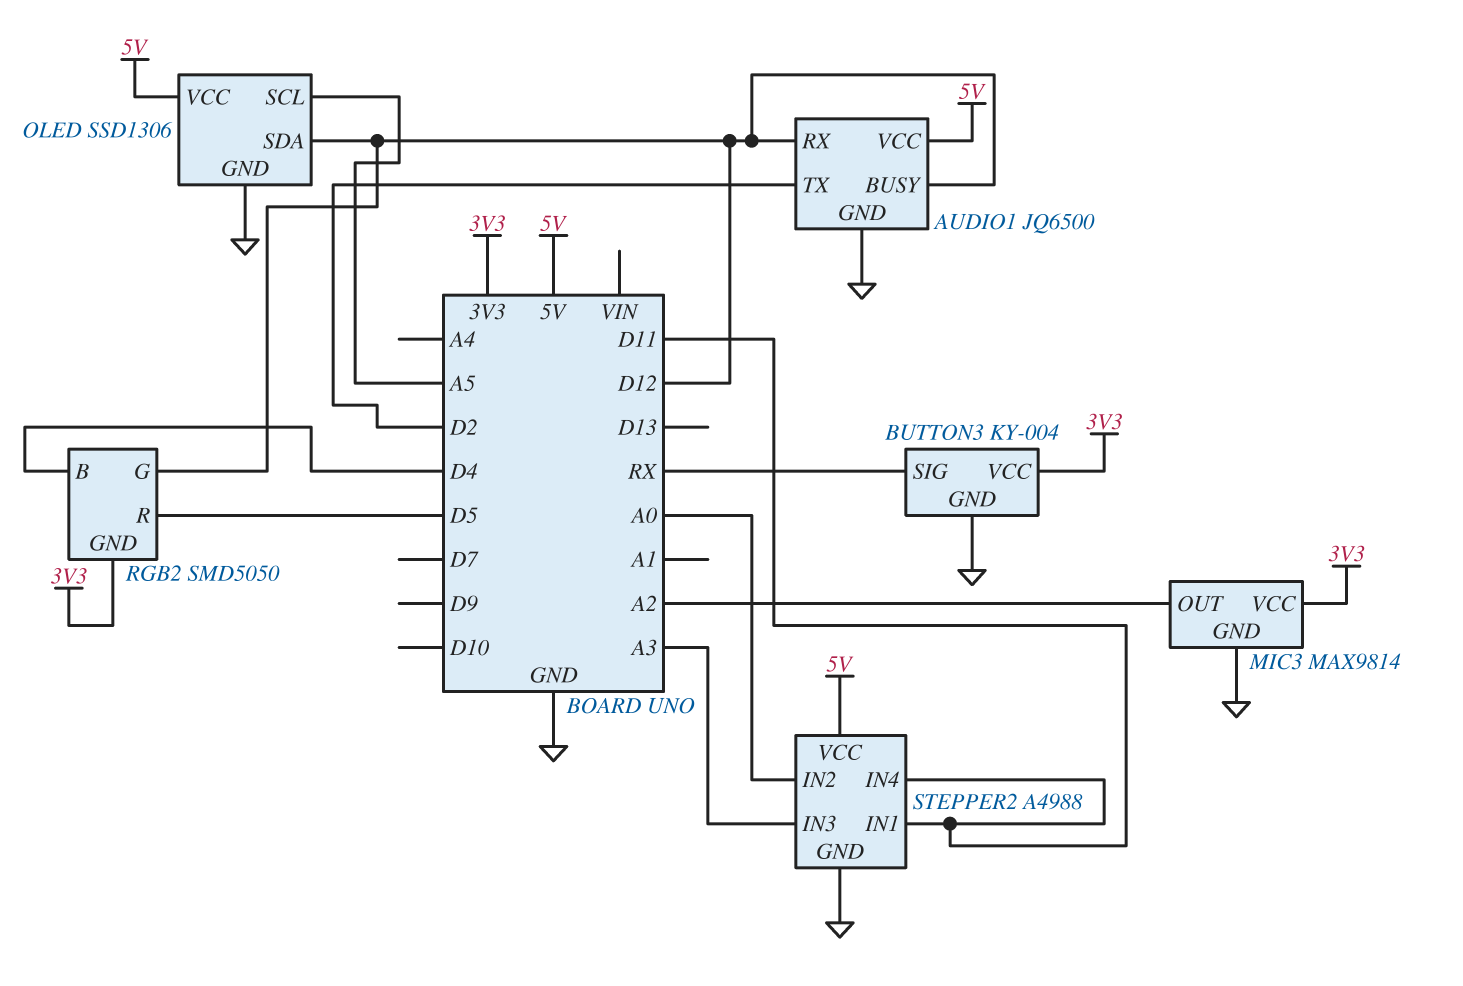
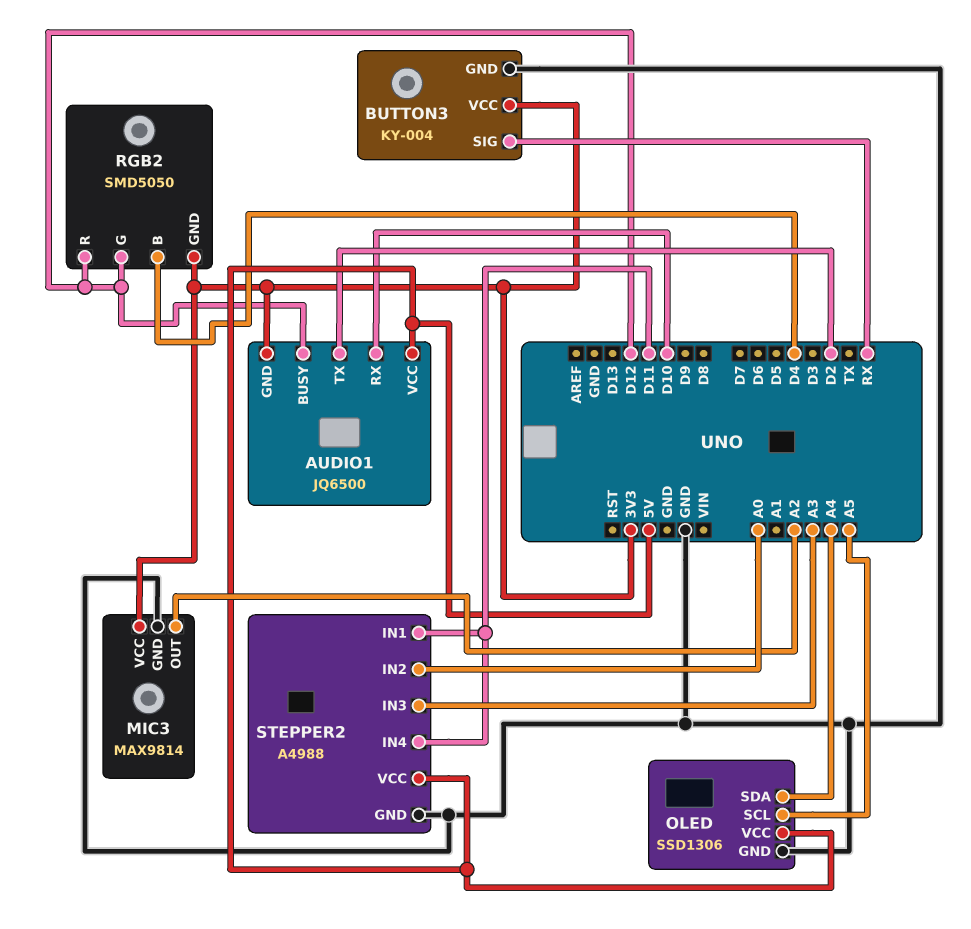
AUDIO1 pin GND: GND -> 3V3
AUDIO1 pin RX: D12 -> D10
OLED pin SDA: D12 -> A4
RGB2 pin R: D5 -> D12

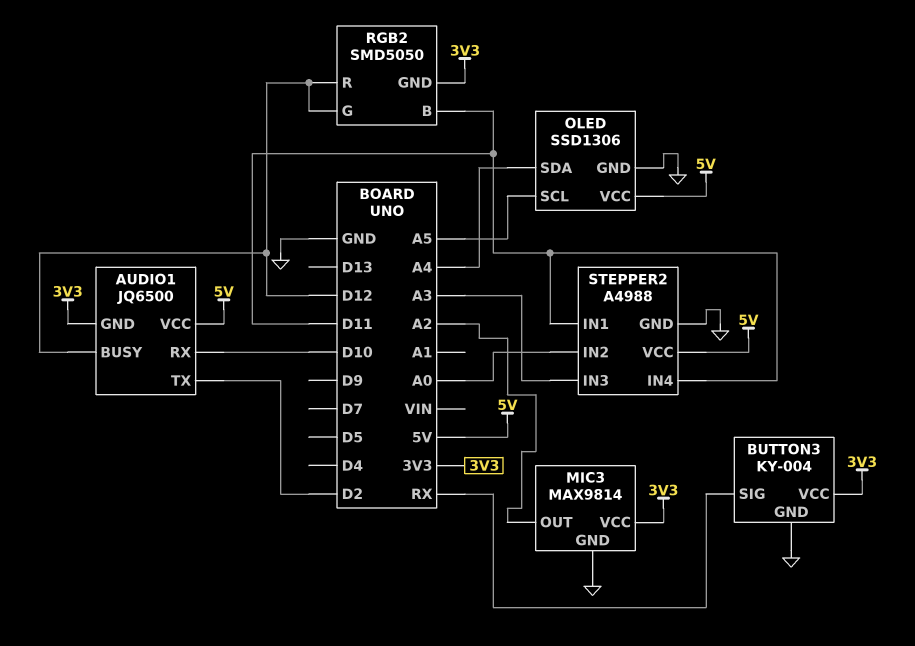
RGB2 pin B: D4 -> D11

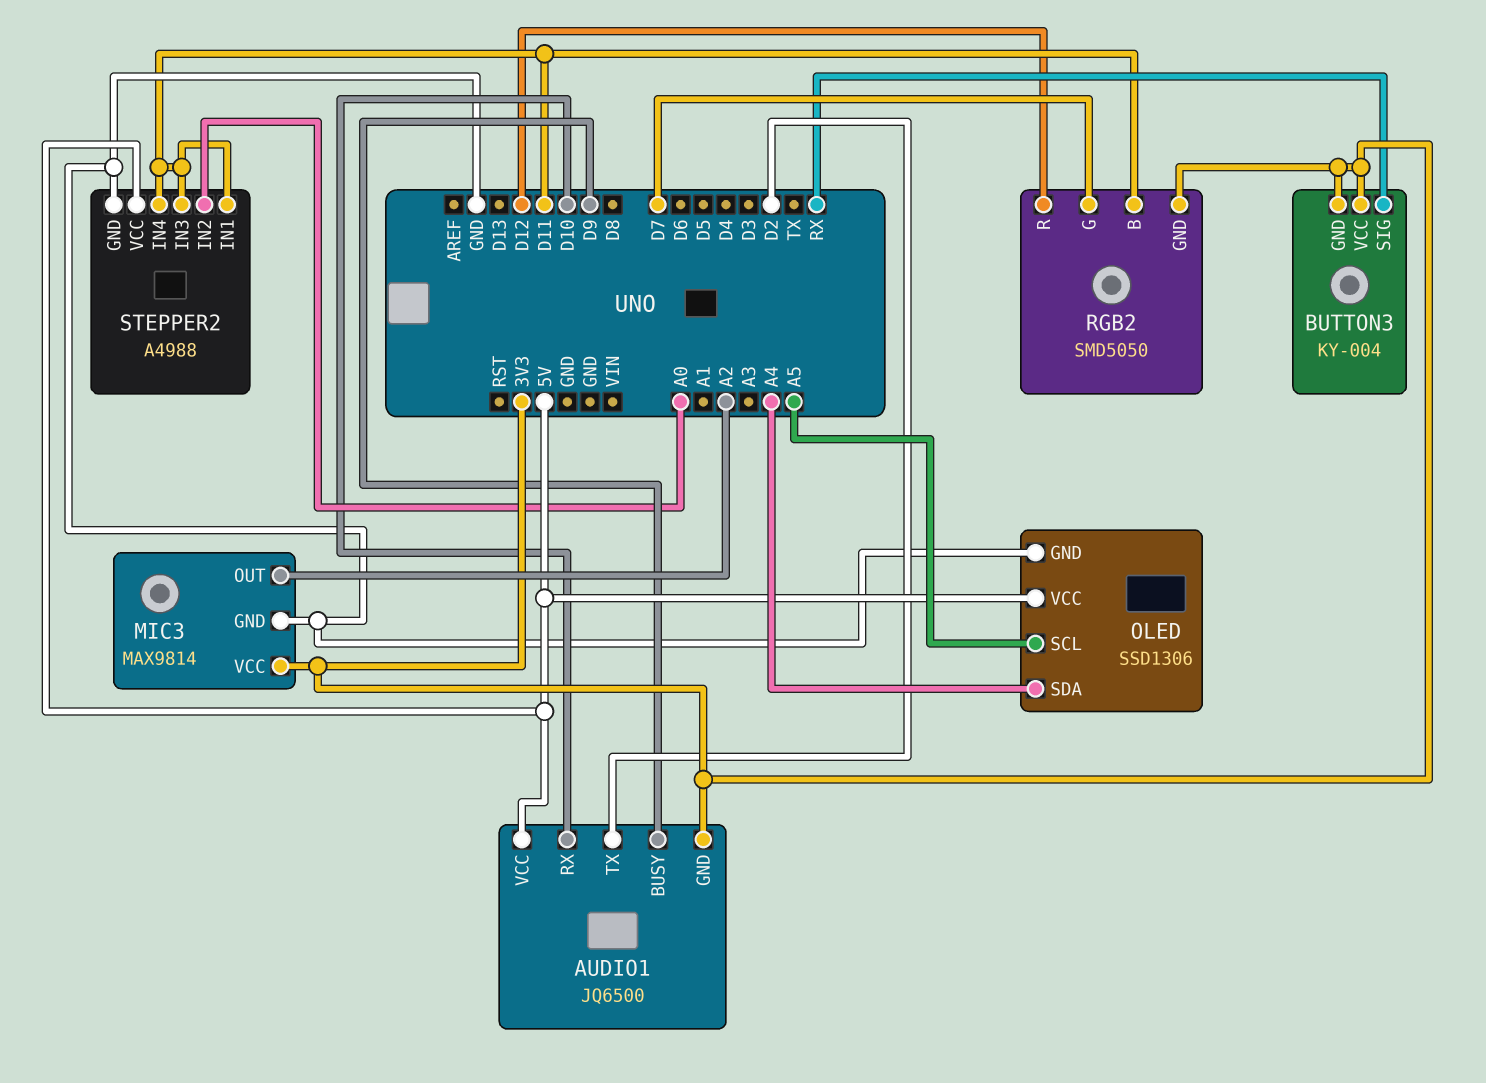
AUDIO1 pin BUSY: D12 -> D9
BUTTON3 pin GND: GND -> 3V3
RGB2 pin G: D12 -> D7
STEPPER2 pin IN3: A3 -> D11

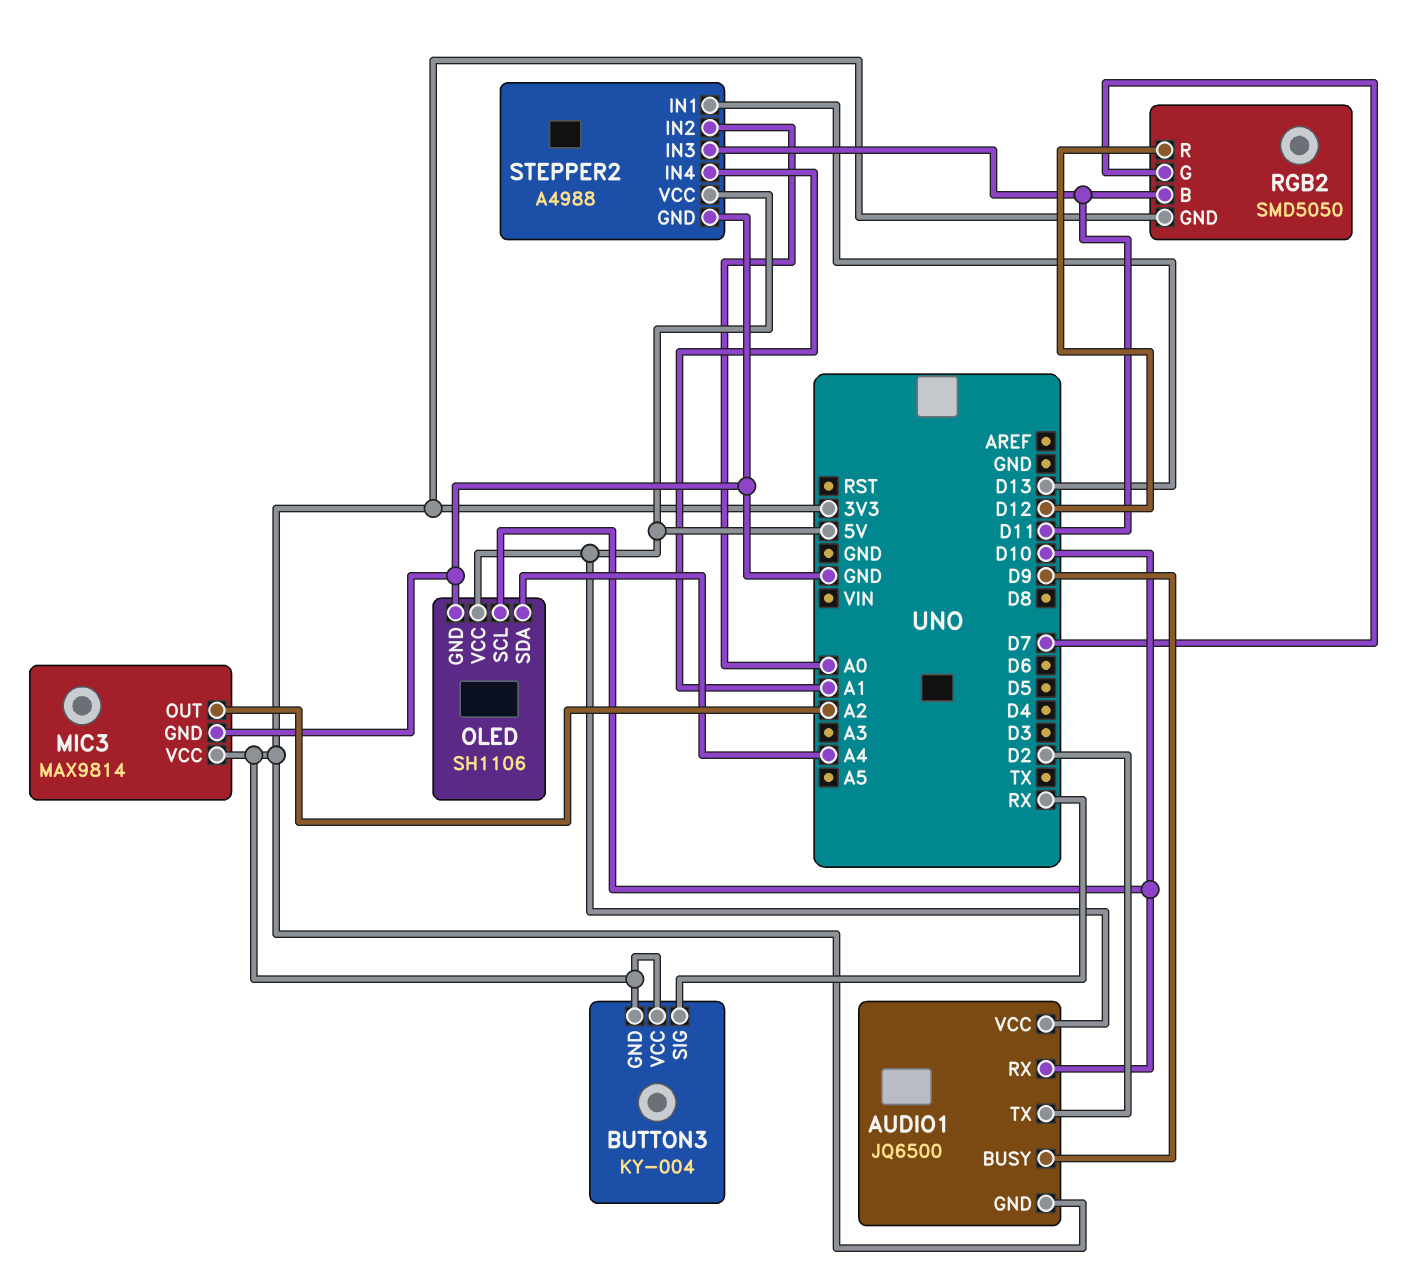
OLED: SSD1306 -> SH1106
OLED pin SCL: A5 -> D10
STEPPER2 pin IN1: D11 -> D13
STEPPER2 pin IN4: D11 -> A1

